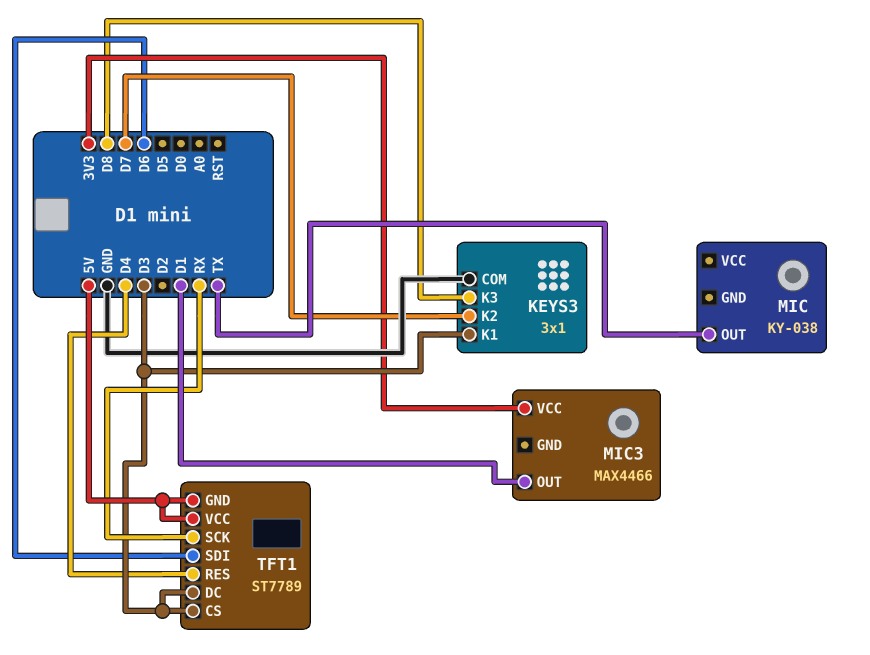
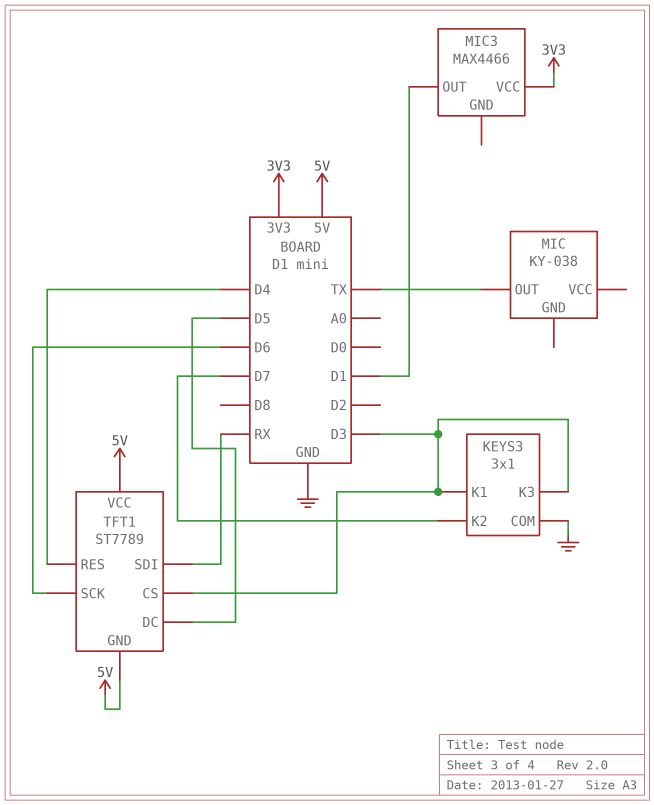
KEYS3 pin K3: D8 -> D3
TFT1 pin DC: D3 -> D5
TFT1 pin SCK: RX -> D6
TFT1 pin SDI: D6 -> RX

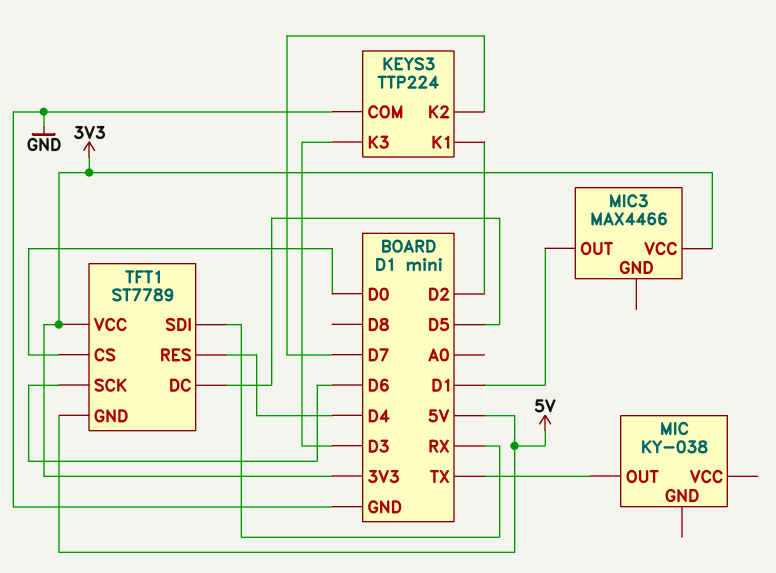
KEYS3: 3x1 -> TTP224
KEYS3 pin K1: D3 -> D2
TFT1 pin CS: D3 -> D0
TFT1 pin VCC: 5V -> 3V3

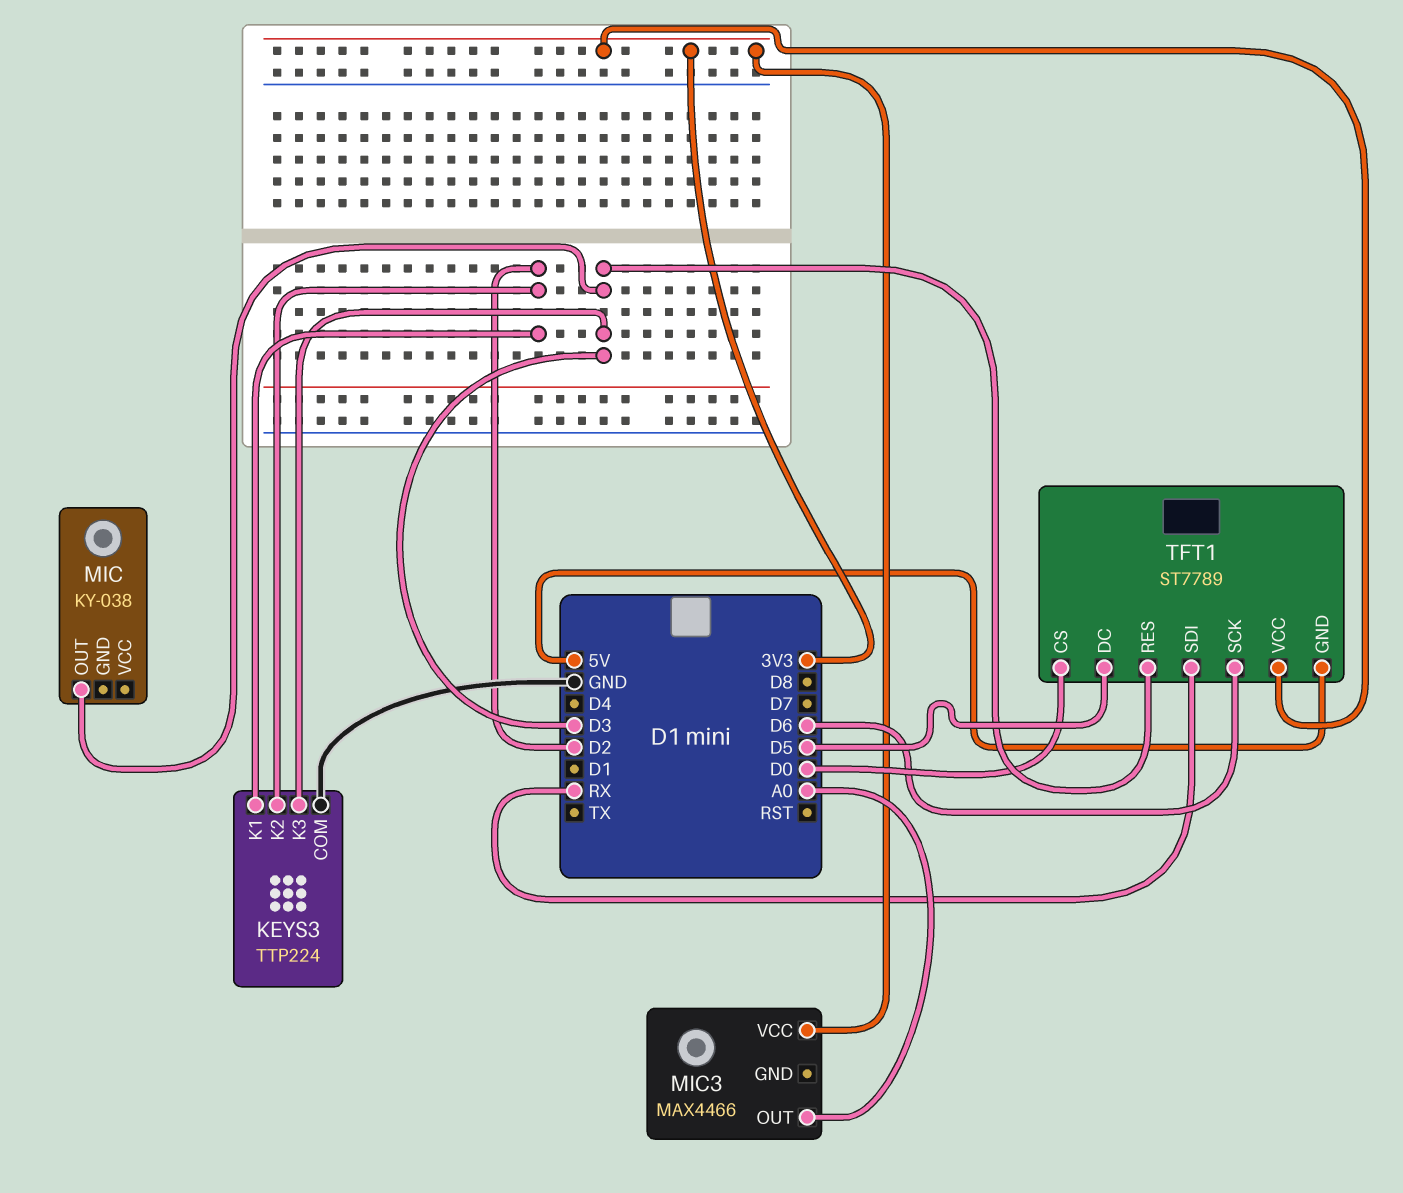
KEYS3 pin K2: D7 -> D2
MIC pin OUT: TX -> D3
MIC3 pin OUT: D1 -> A0
TFT1 pin RES: D4 -> D3

